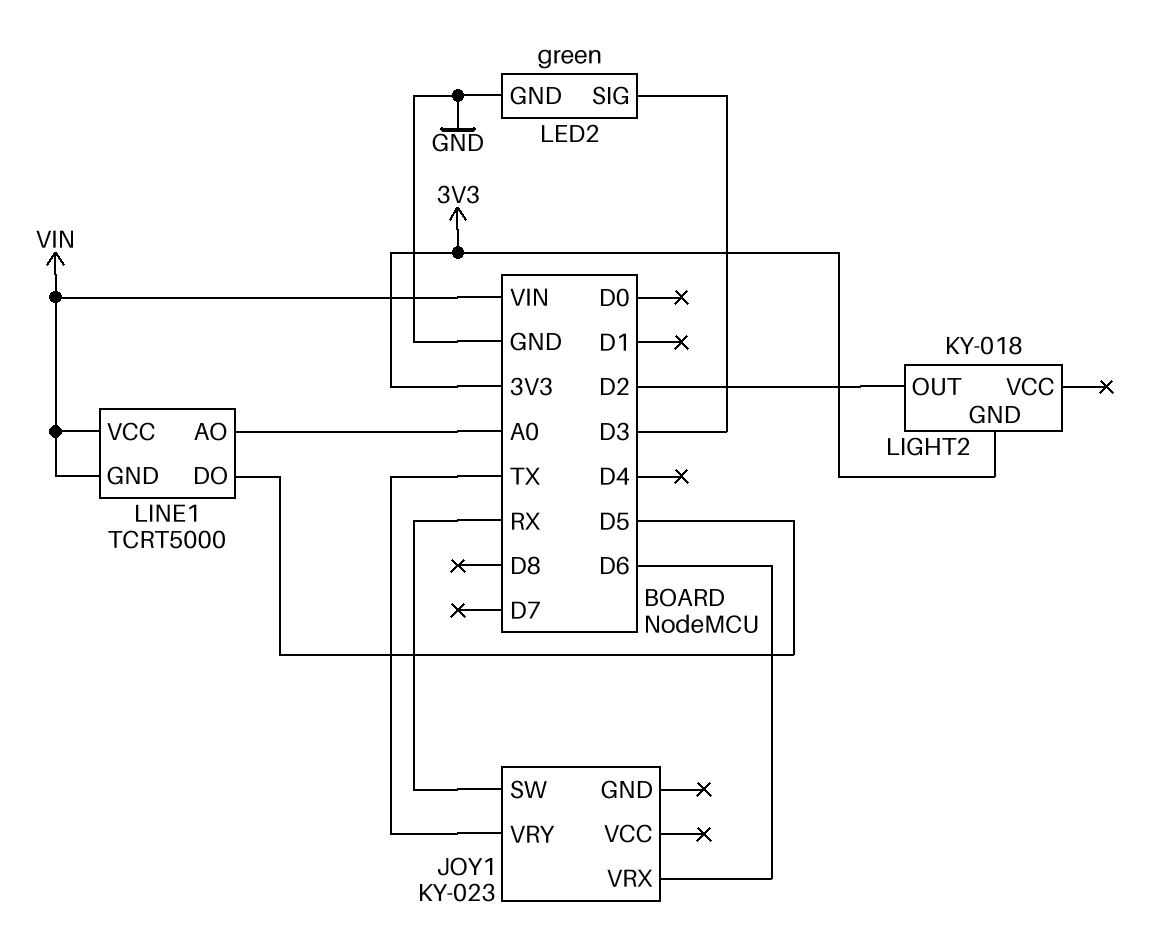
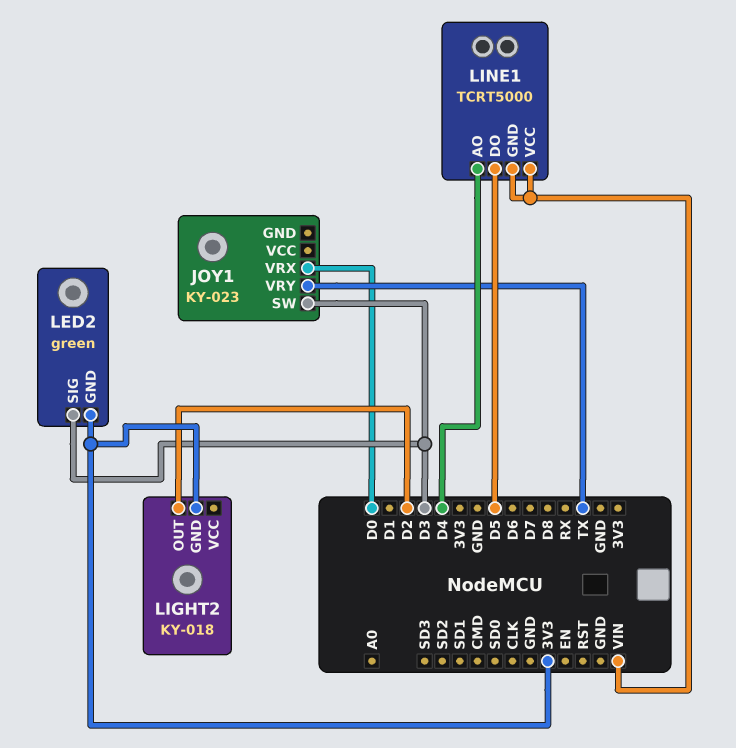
JOY1 pin SW: RX -> D3
JOY1 pin VRX: D6 -> D0
LED2 pin GND: GND -> 3V3
LINE1 pin AO: A0 -> D4

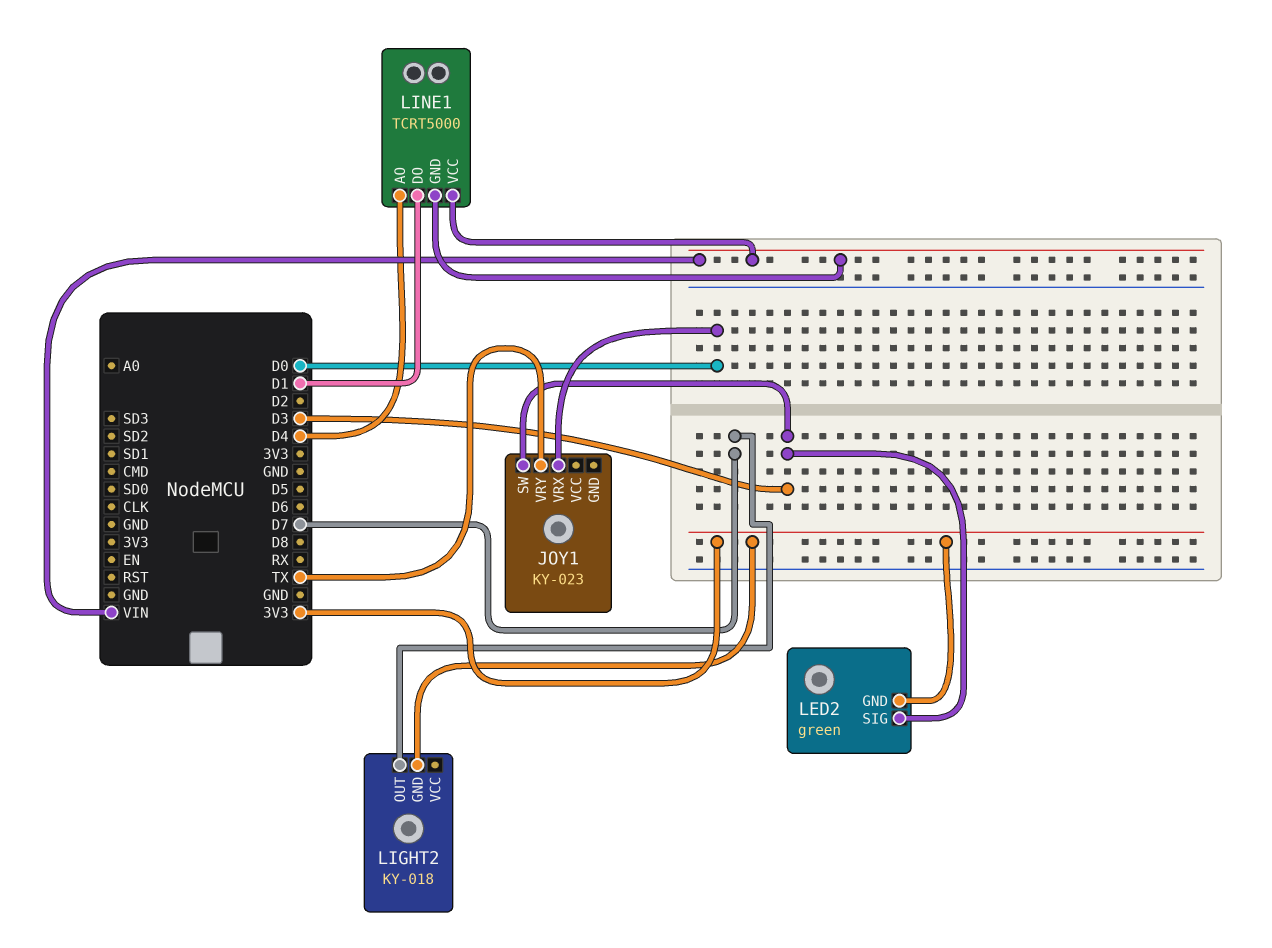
LIGHT2 pin OUT: D2 -> D7
LINE1 pin DO: D5 -> D1

